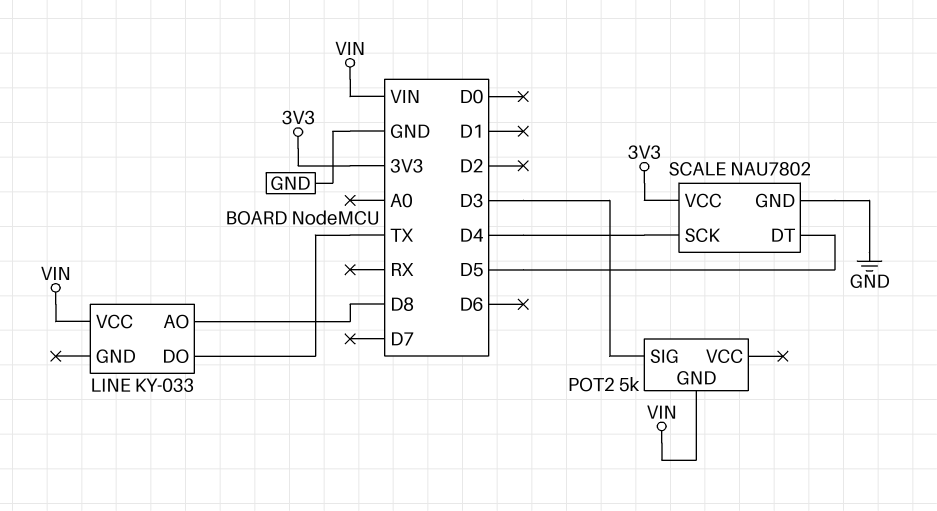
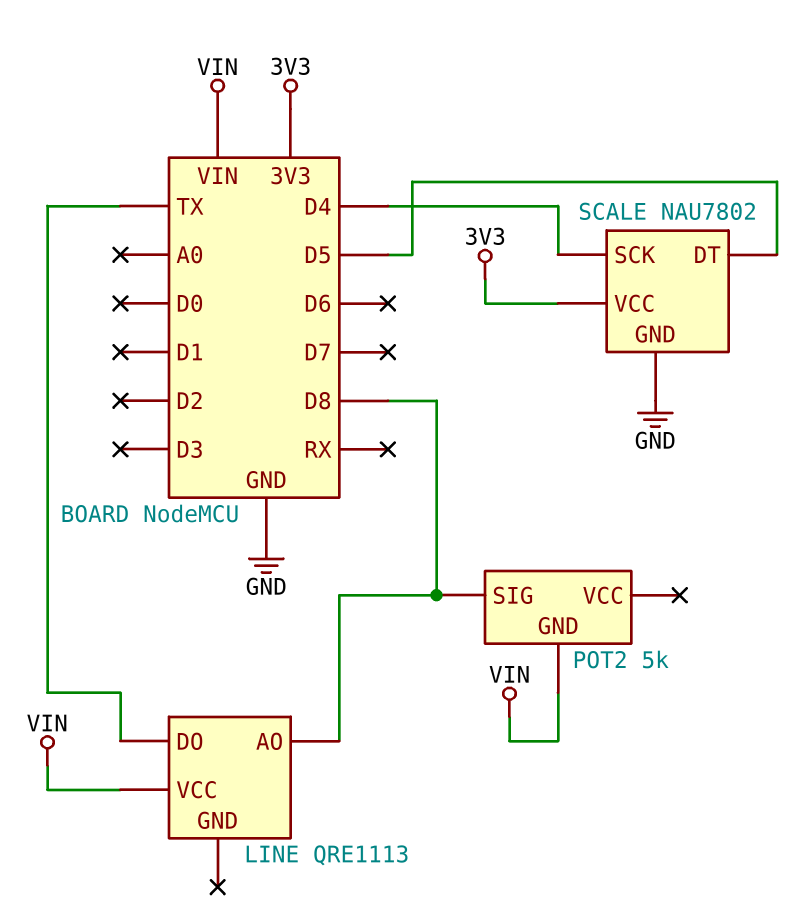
LINE: KY-033 -> QRE1113
POT2 pin SIG: D3 -> D8

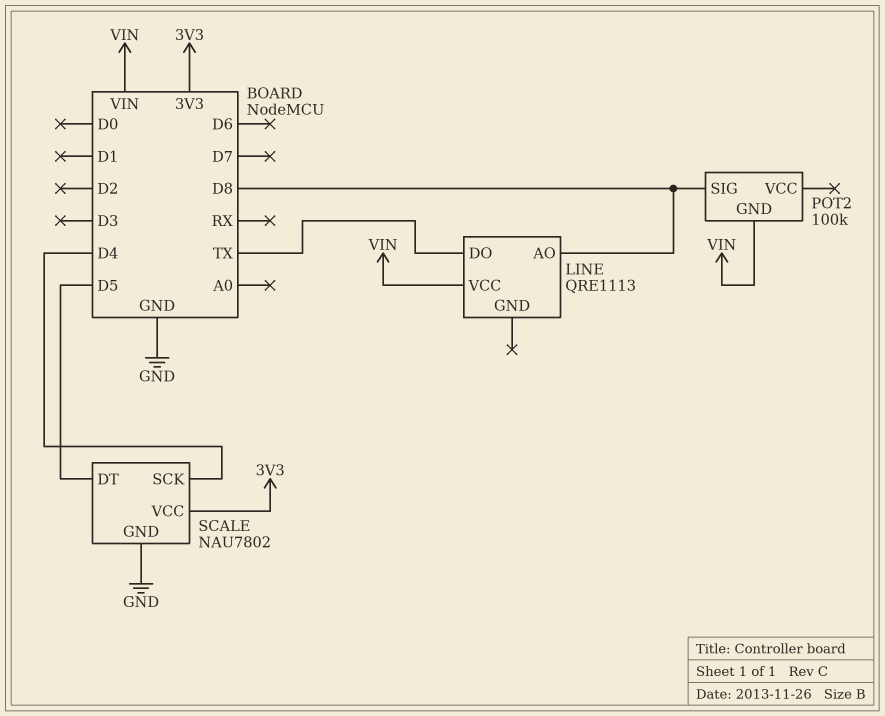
POT2: 5k -> 100k

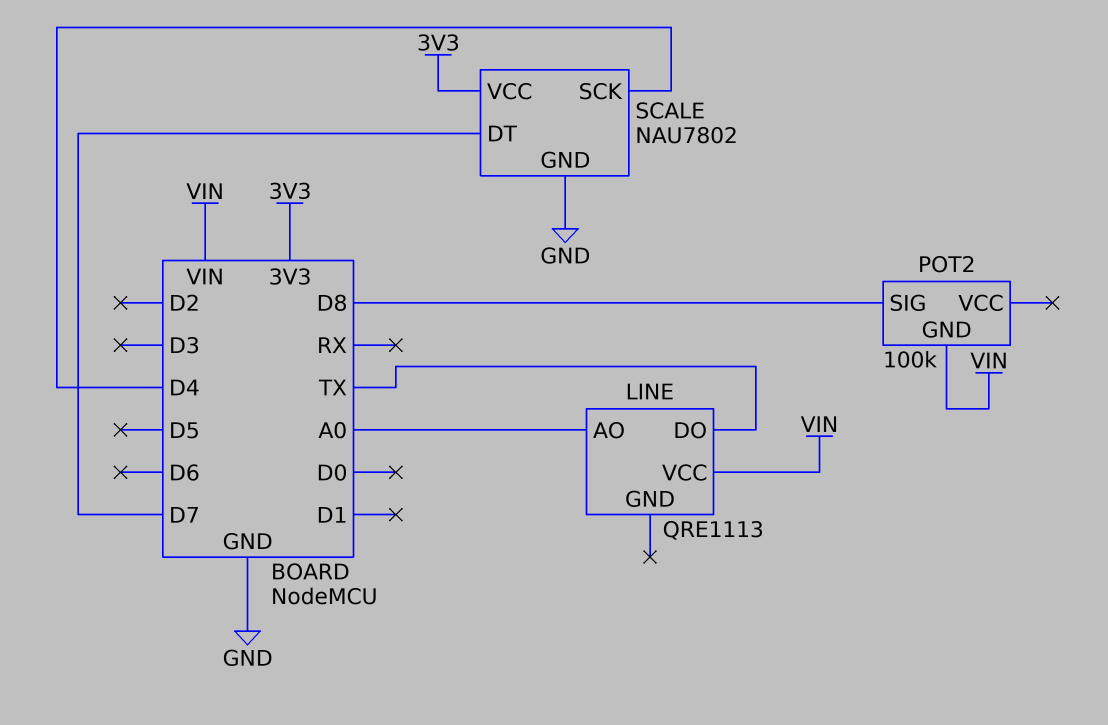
LINE pin AO: D8 -> A0
SCALE pin DT: D5 -> D7

